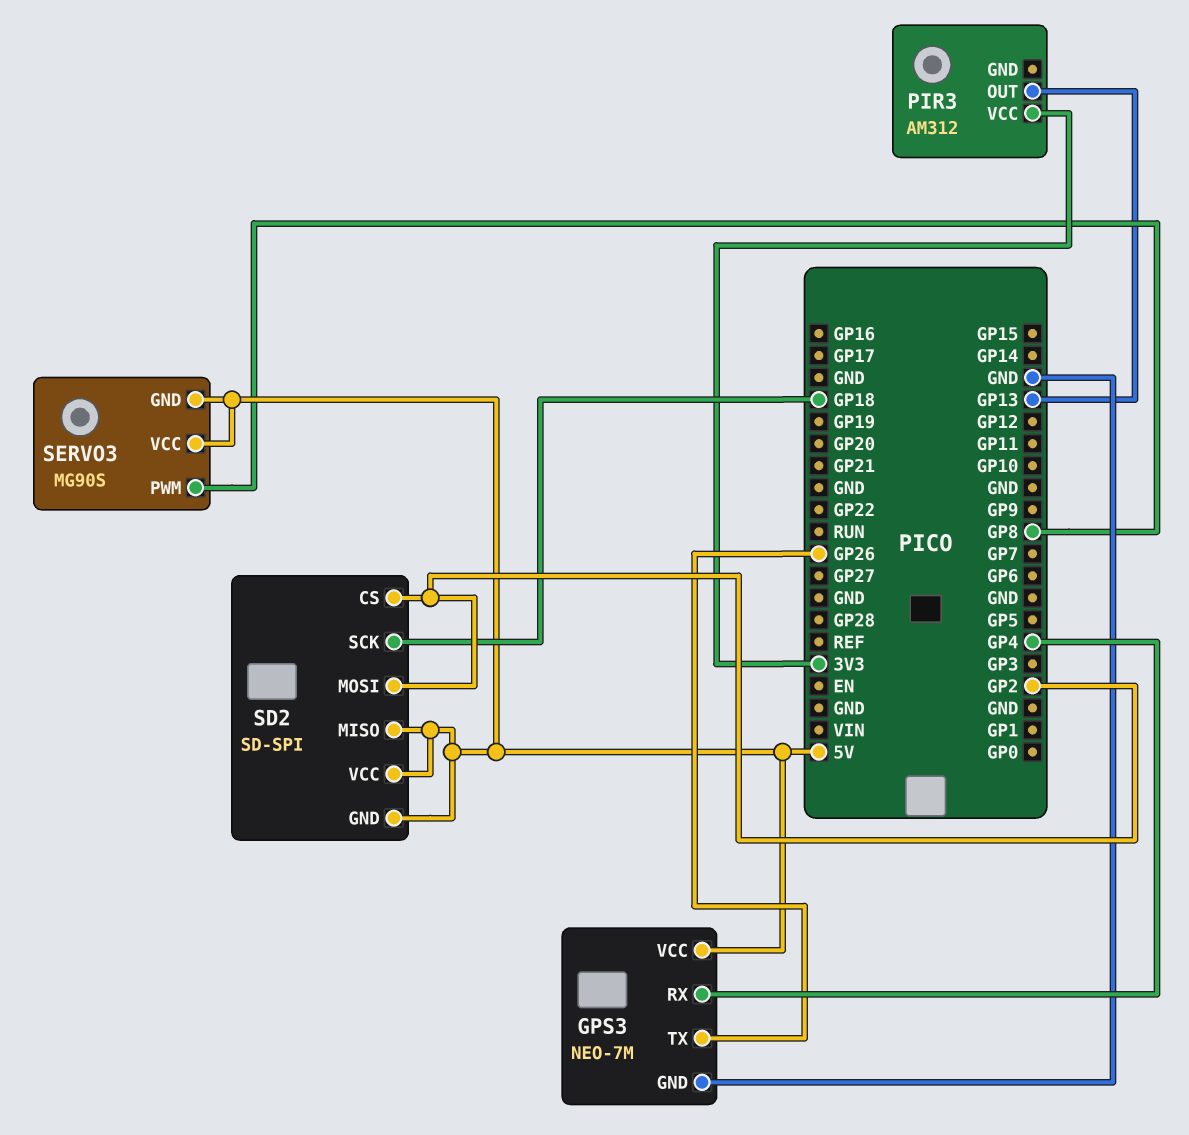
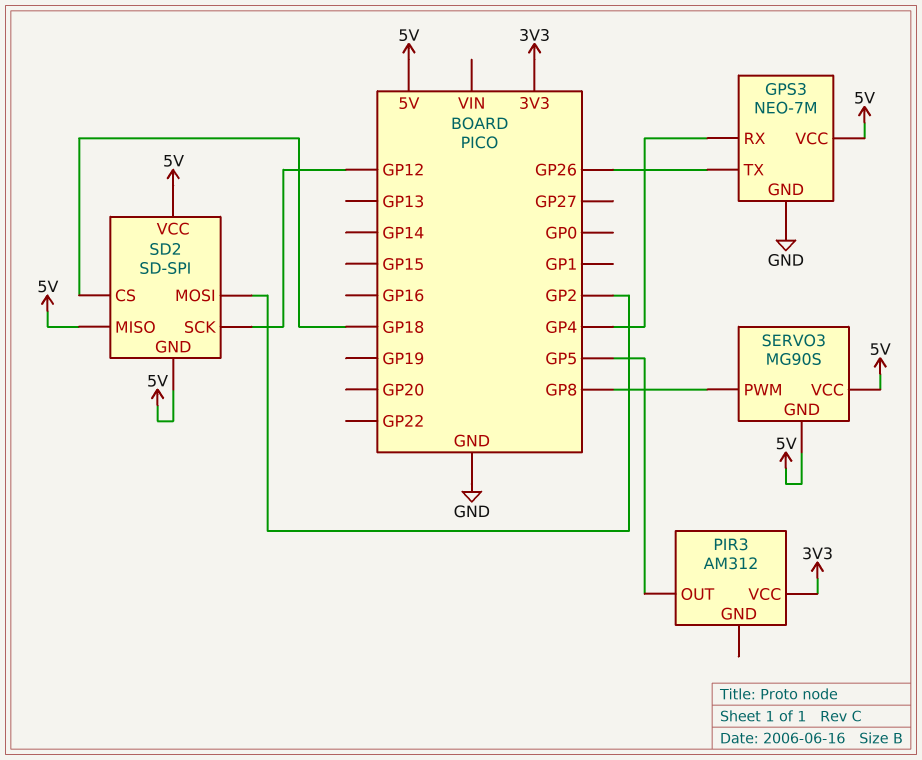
PIR3 pin OUT: GP13 -> GP5
SD2 pin CS: GP2 -> GP18
SD2 pin SCK: GP18 -> GP12

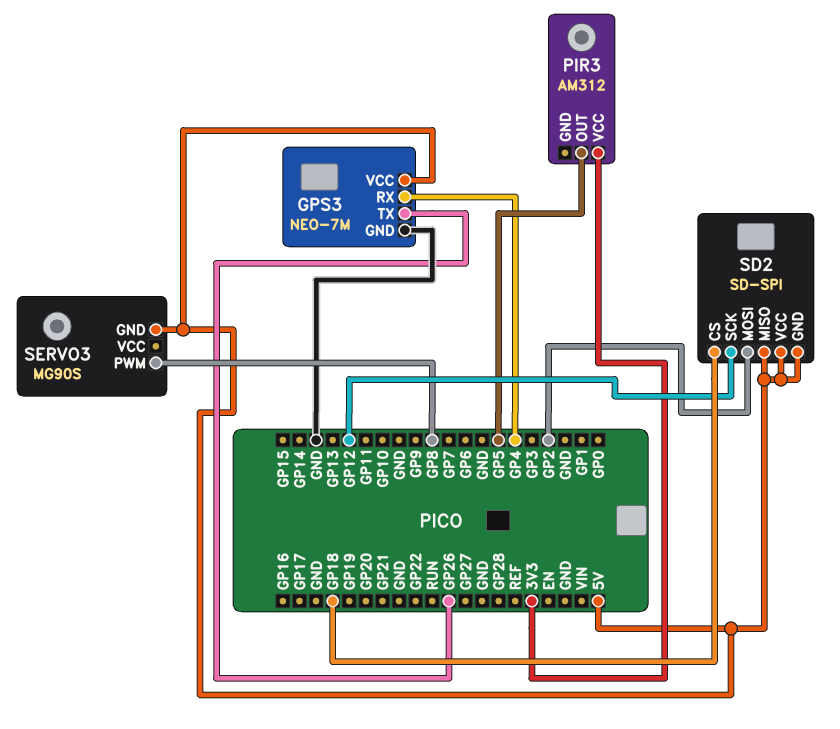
SERVO3 pin VCC: 5V -> none

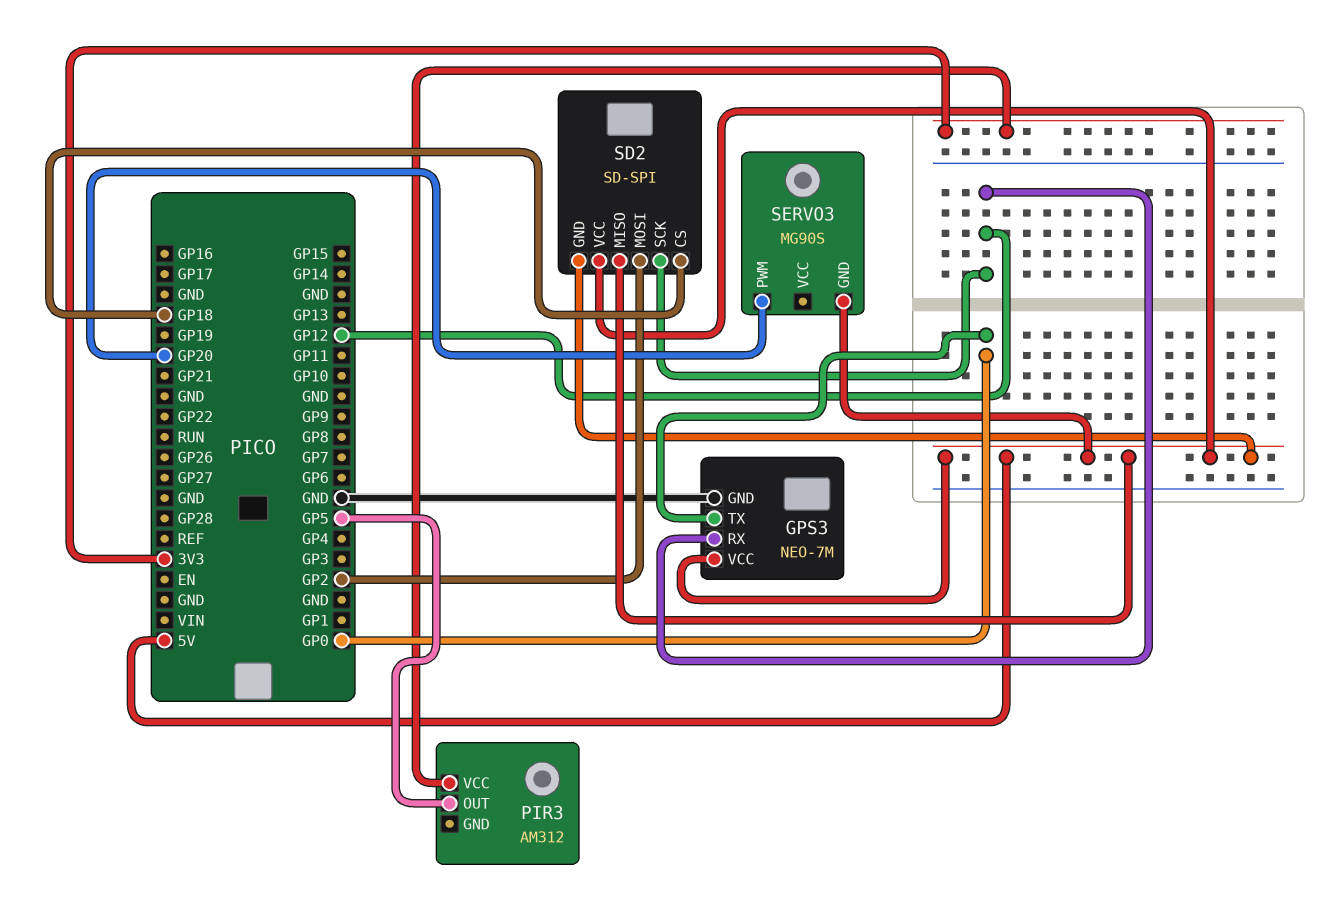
GPS3 pin RX: GP4 -> GP12
GPS3 pin TX: GP26 -> GP0
SERVO3 pin PWM: GP8 -> GP20

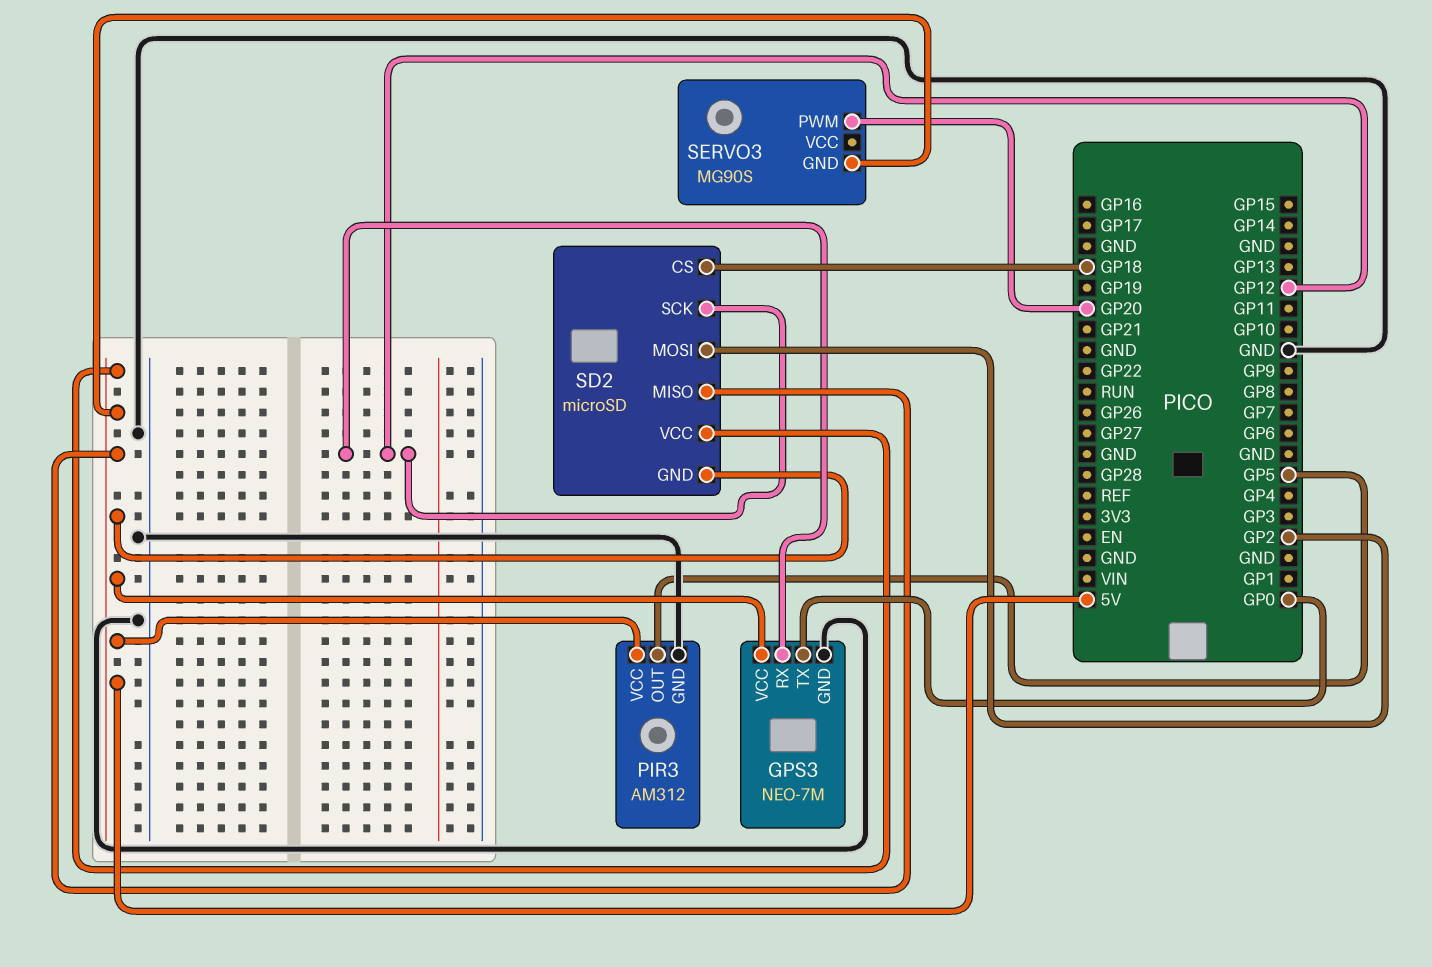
PIR3 pin GND: none -> GND
PIR3 pin VCC: 3V3 -> 5V
SD2: SD-SPI -> microSD

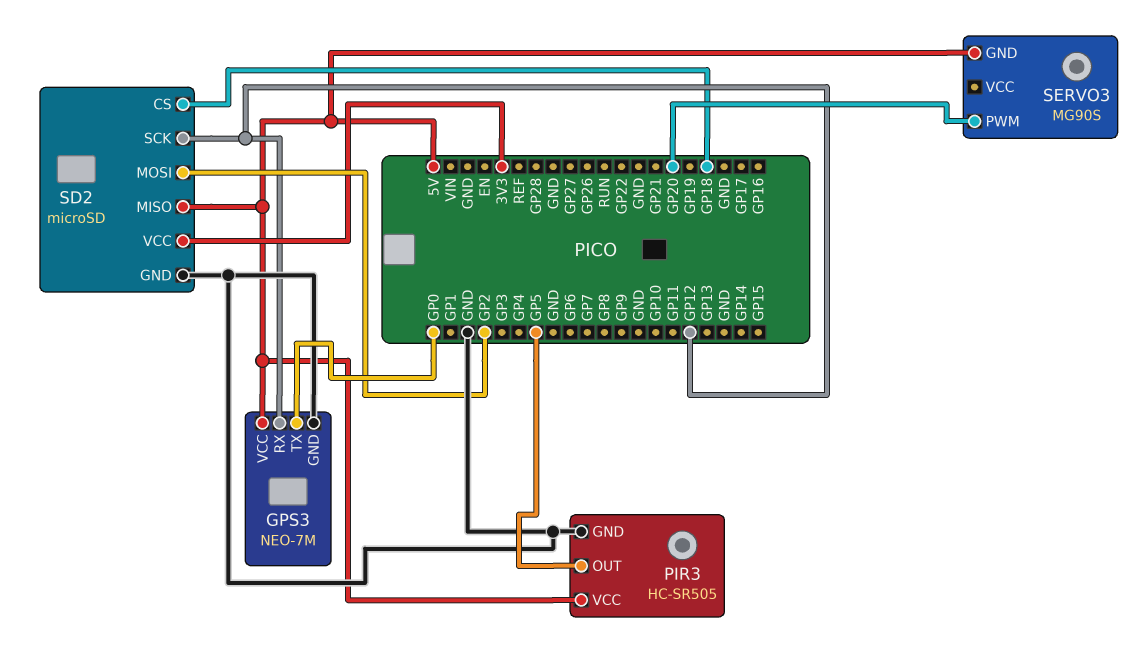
PIR3: AM312 -> HC-SR505
SD2 pin GND: 5V -> GND
SD2 pin VCC: 5V -> 3V3

